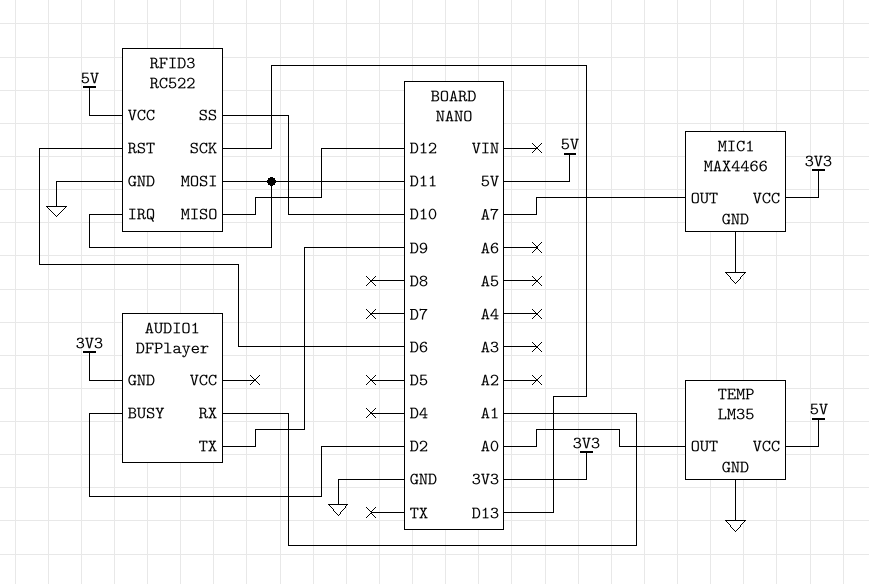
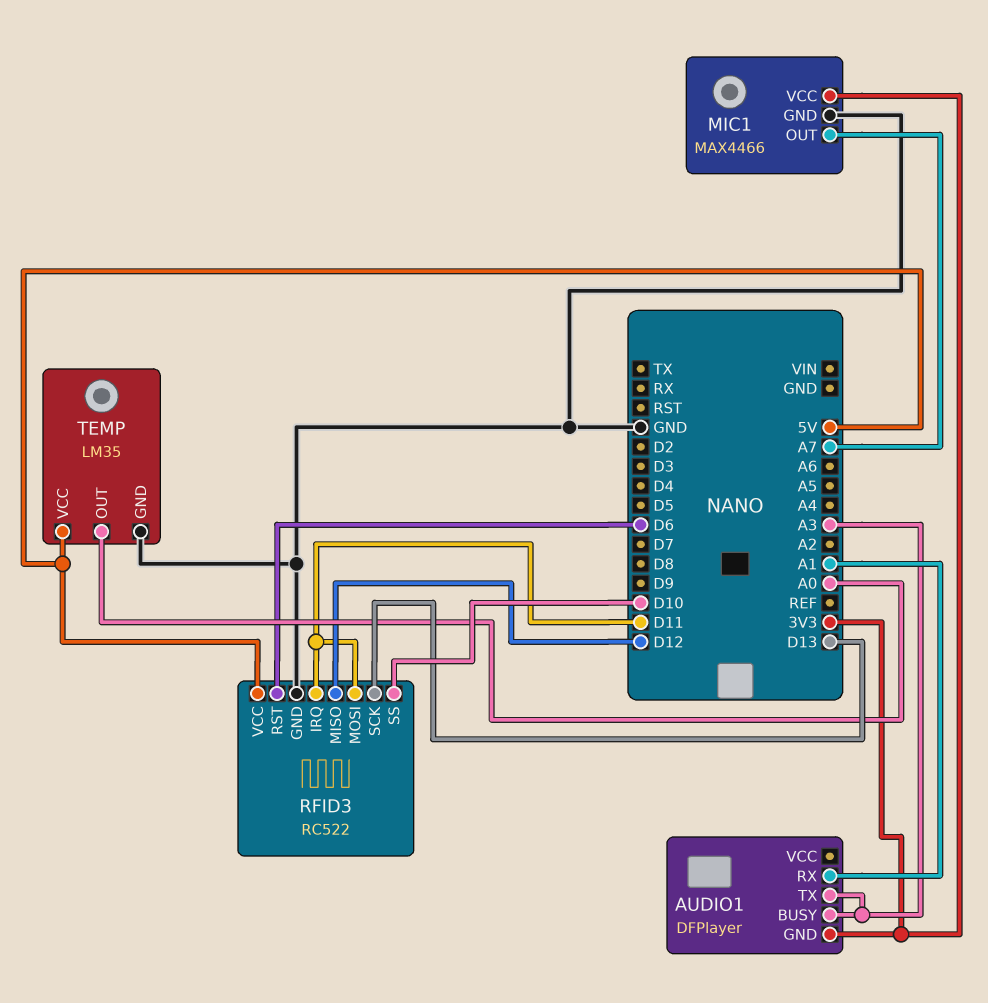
AUDIO1 pin BUSY: D2 -> A3
AUDIO1 pin TX: D9 -> A3

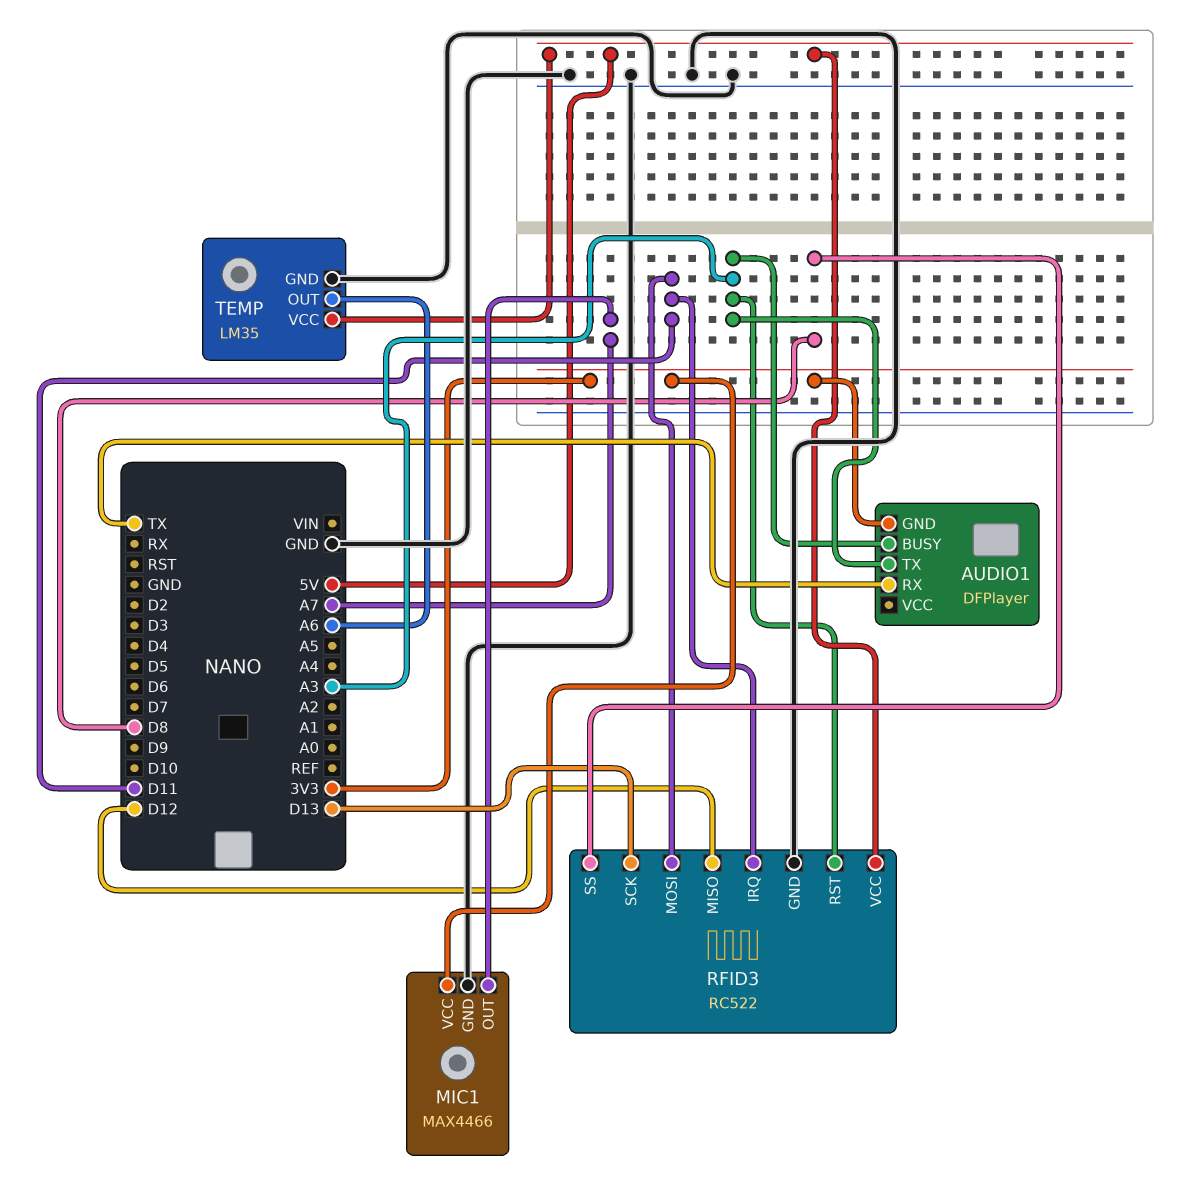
AUDIO1 pin RX: A1 -> TX
RFID3 pin RST: D6 -> A3
RFID3 pin SS: D10 -> D8
TEMP pin OUT: A0 -> A6

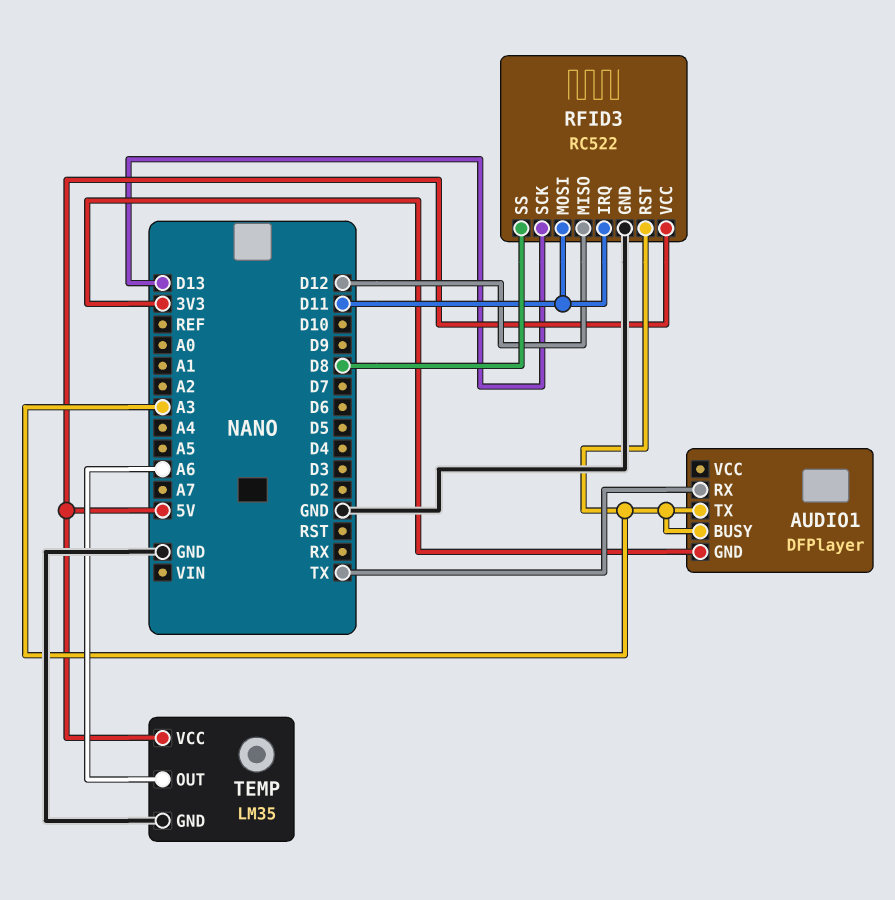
MIC1: MAX4466 -> none
MIC1 pin GND: GND -> none
MIC1 pin OUT: A7 -> none
MIC1 pin VCC: 3V3 -> none

